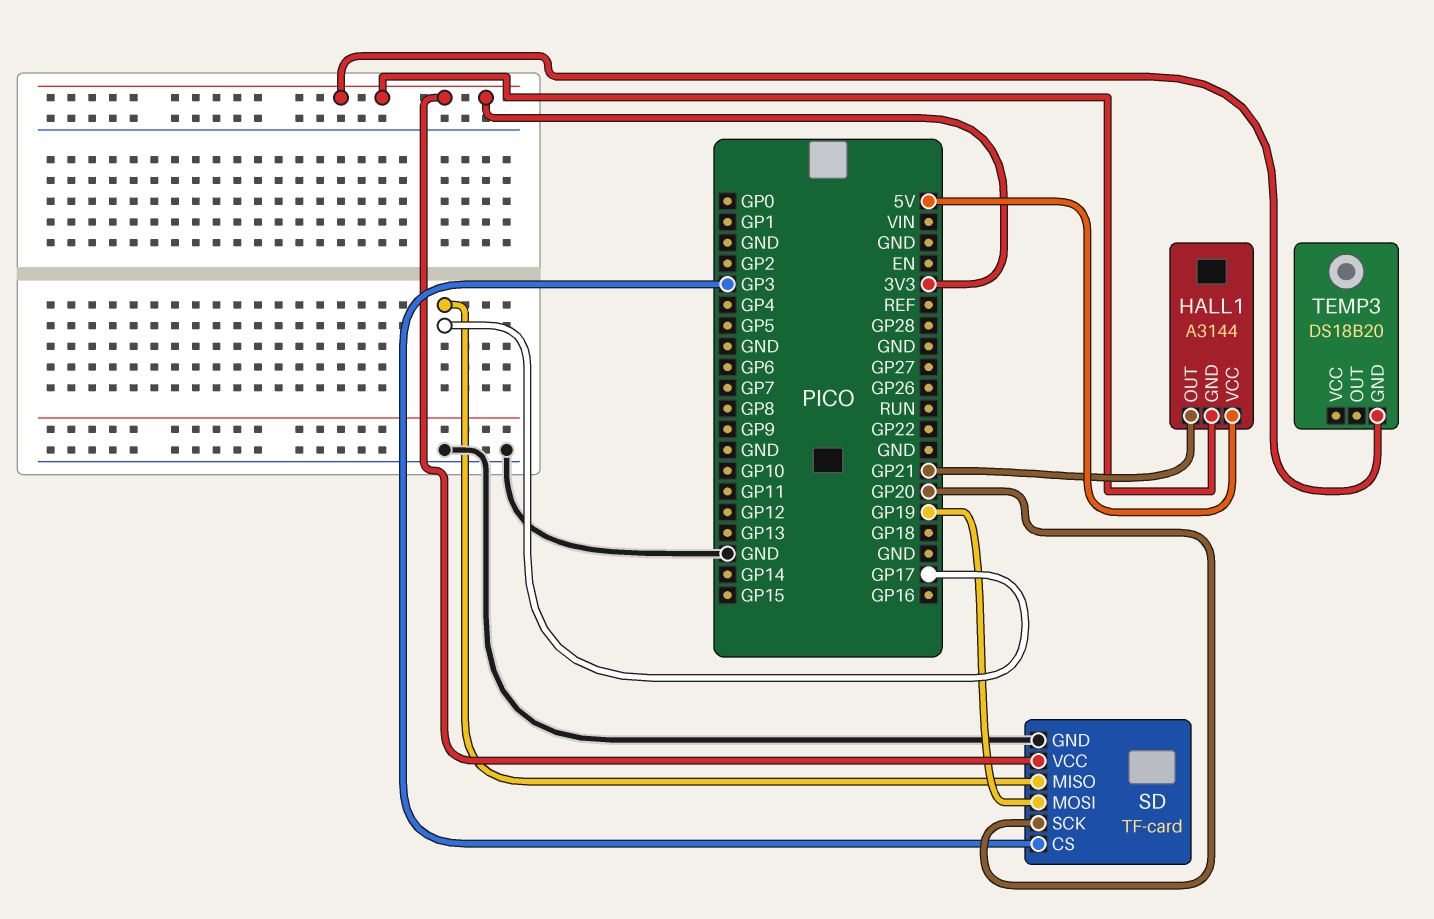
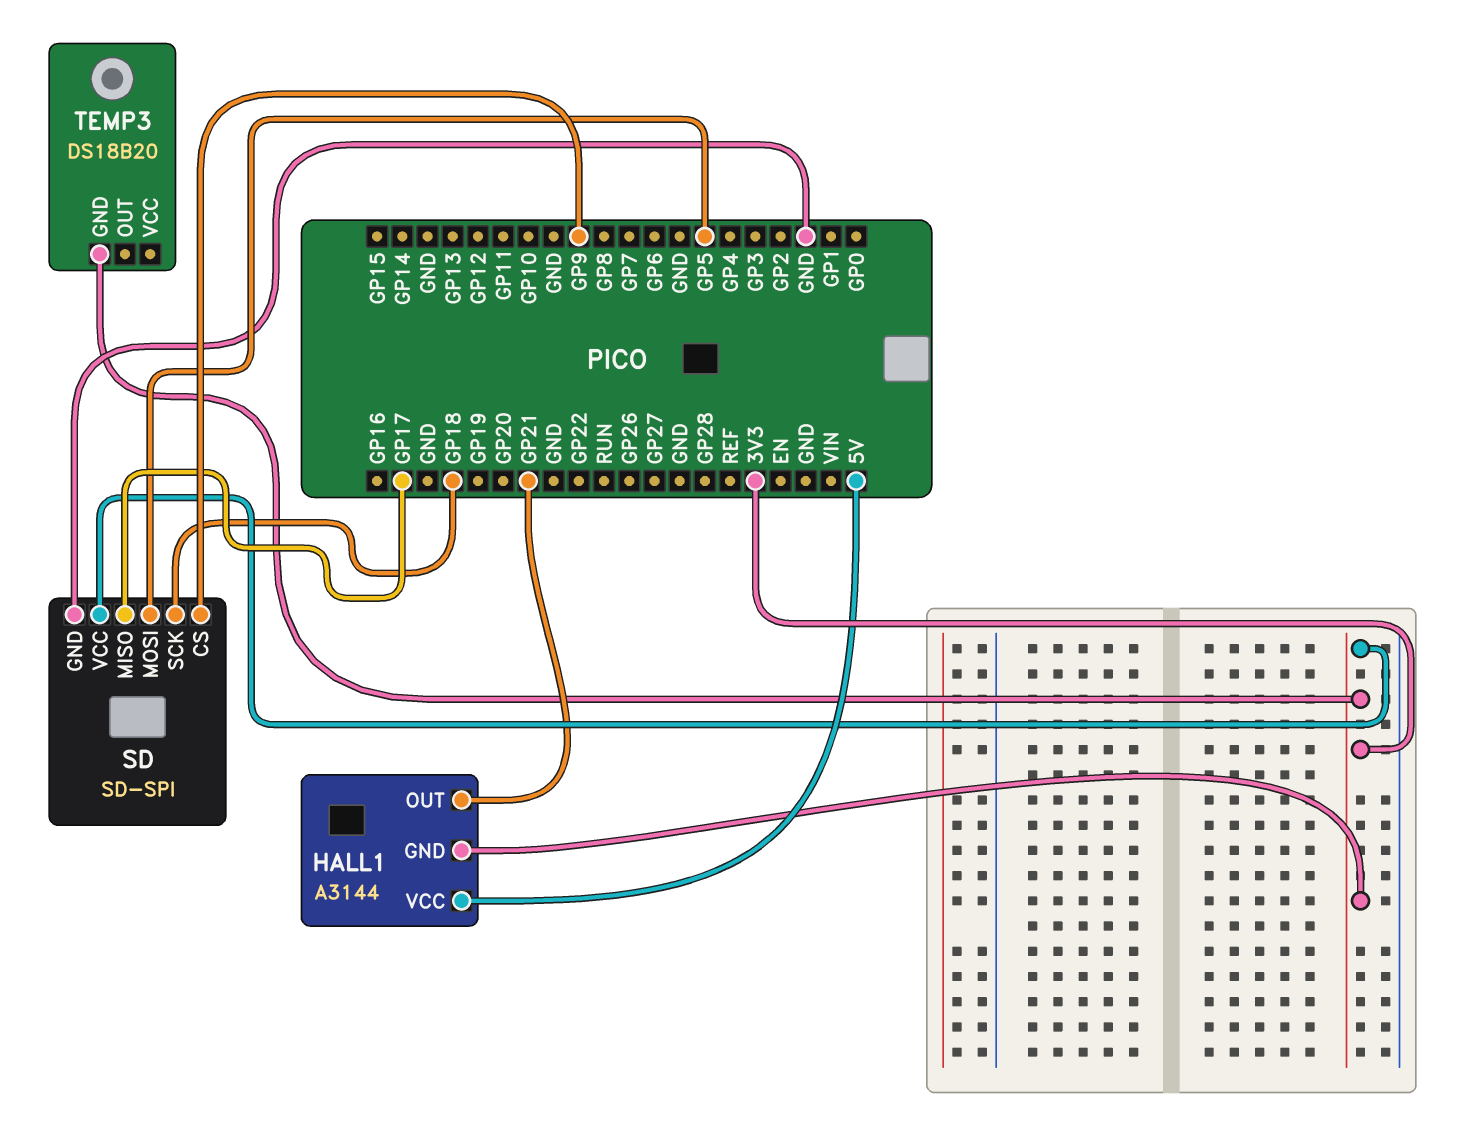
SD: TF-card -> SD-SPI
SD pin CS: GP3 -> GP9
SD pin MOSI: GP19 -> GP5
SD pin SCK: GP20 -> GP18

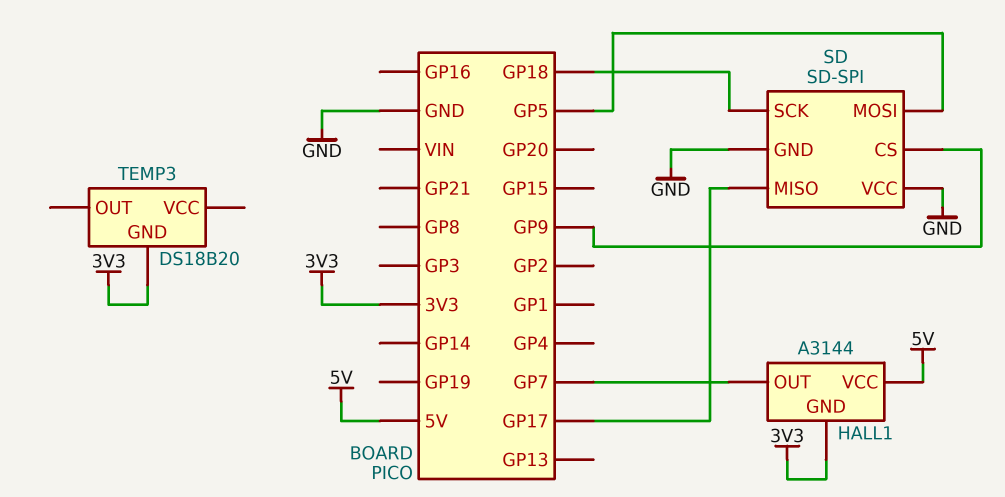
HALL1 pin OUT: GP21 -> GP7
SD pin VCC: 3V3 -> GND

